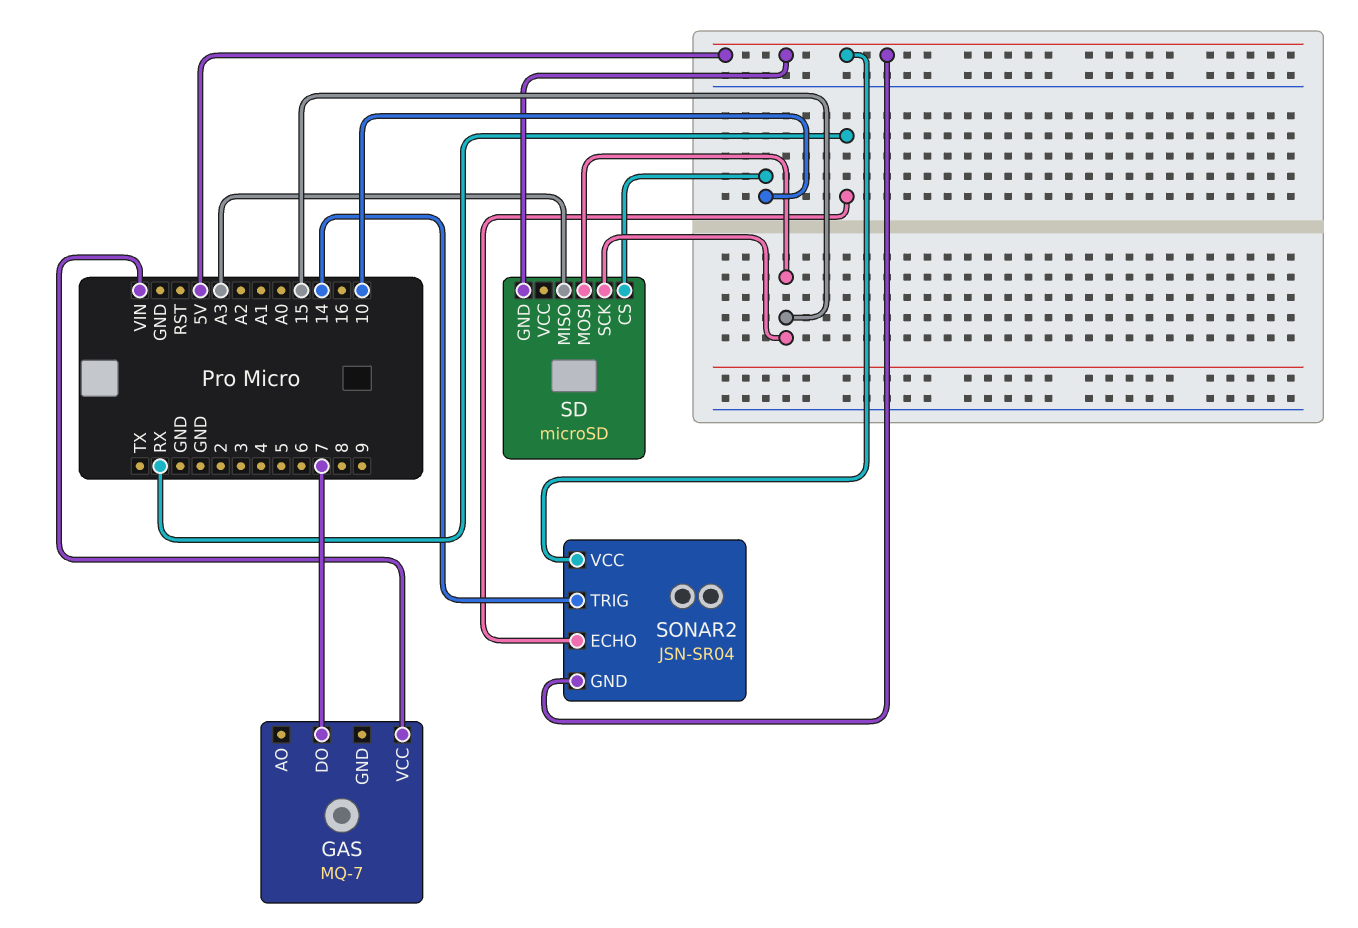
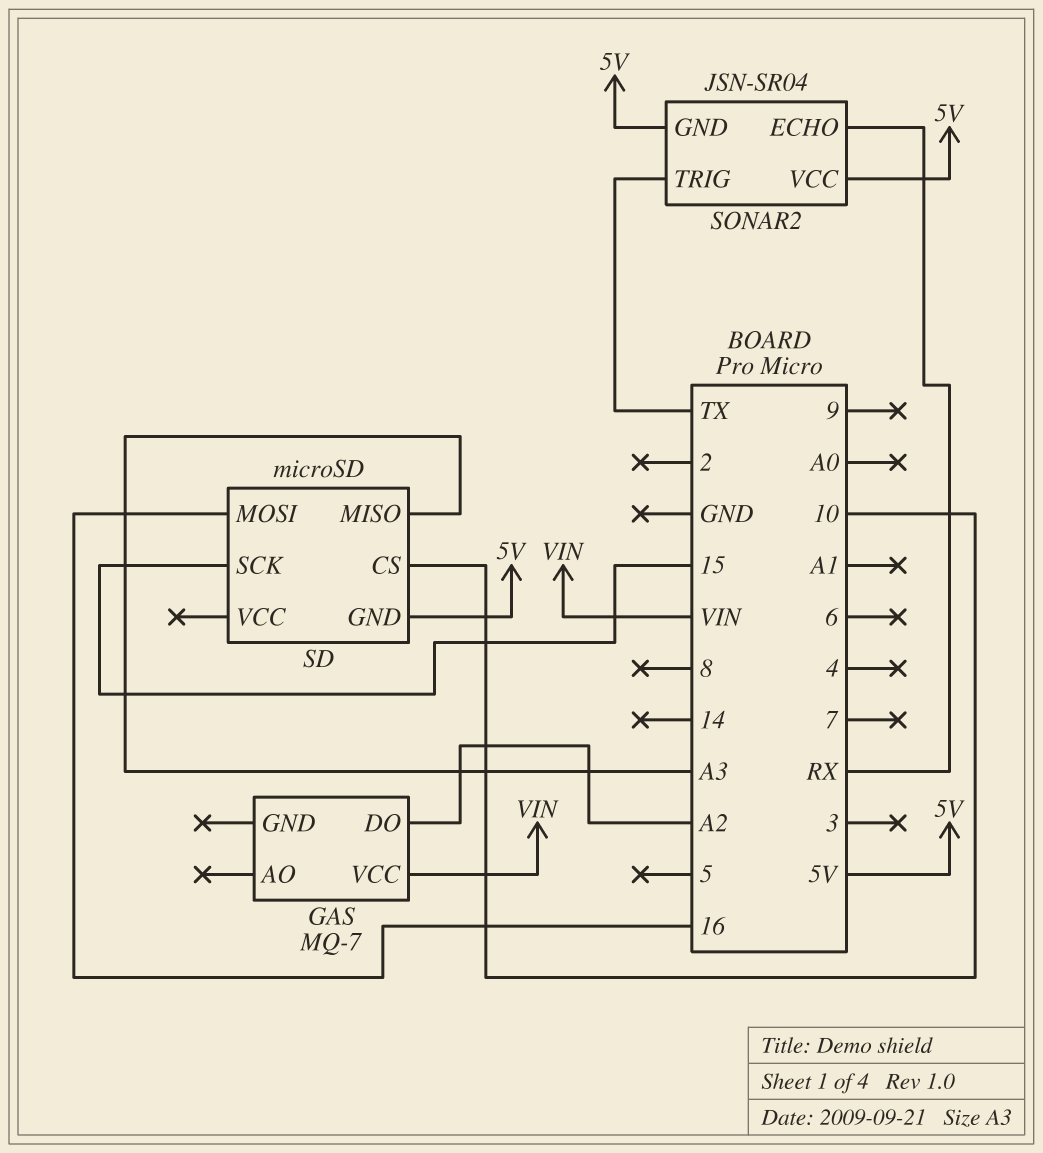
GAS pin DO: 7 -> A2
SD pin MOSI: 15 -> 16
SONAR2 pin TRIG: 14 -> TX

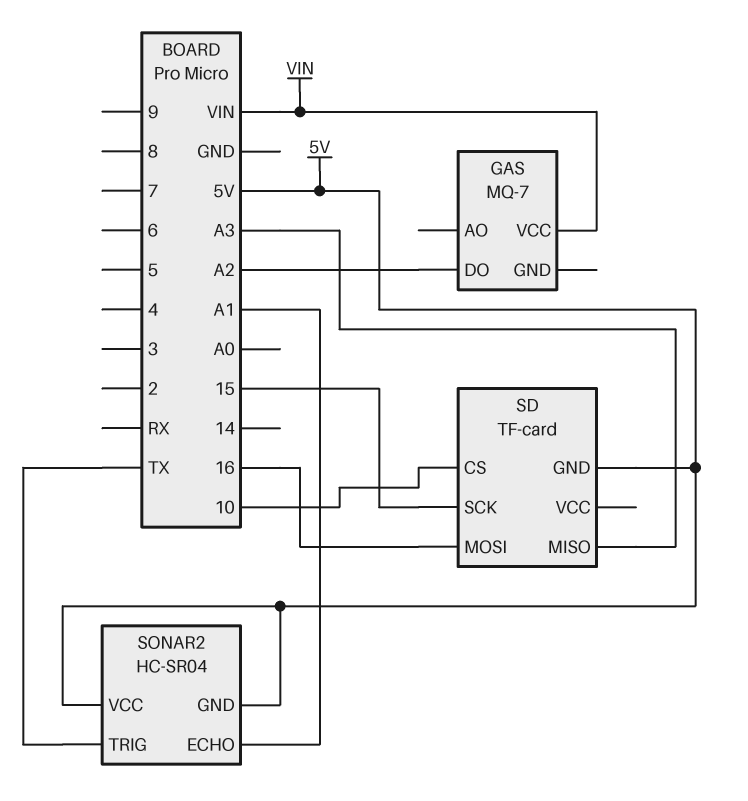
SD: microSD -> TF-card
SONAR2: JSN-SR04 -> HC-SR04
SONAR2 pin ECHO: RX -> A1

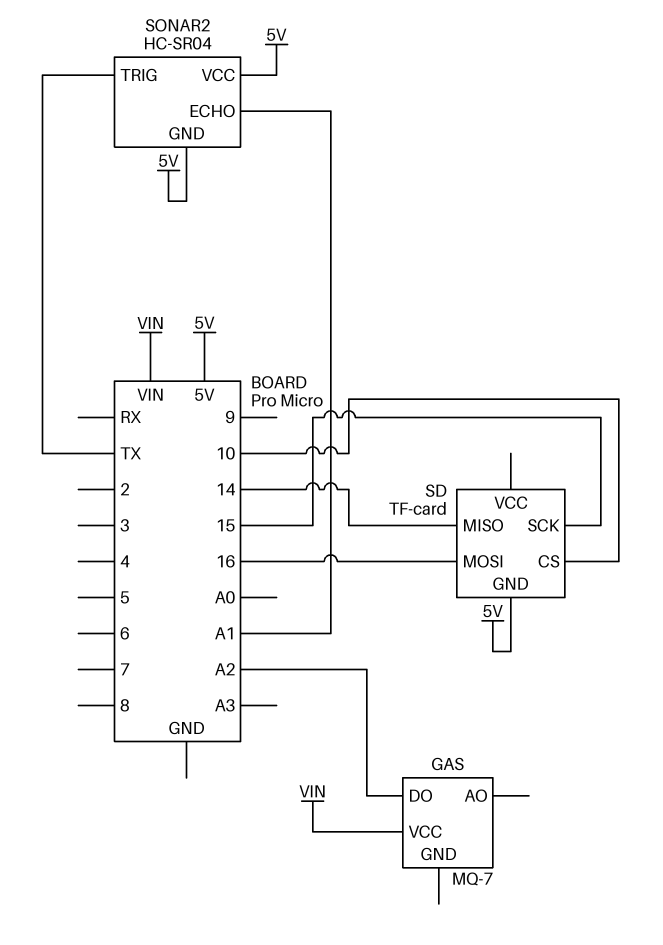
SD pin MISO: A3 -> 14

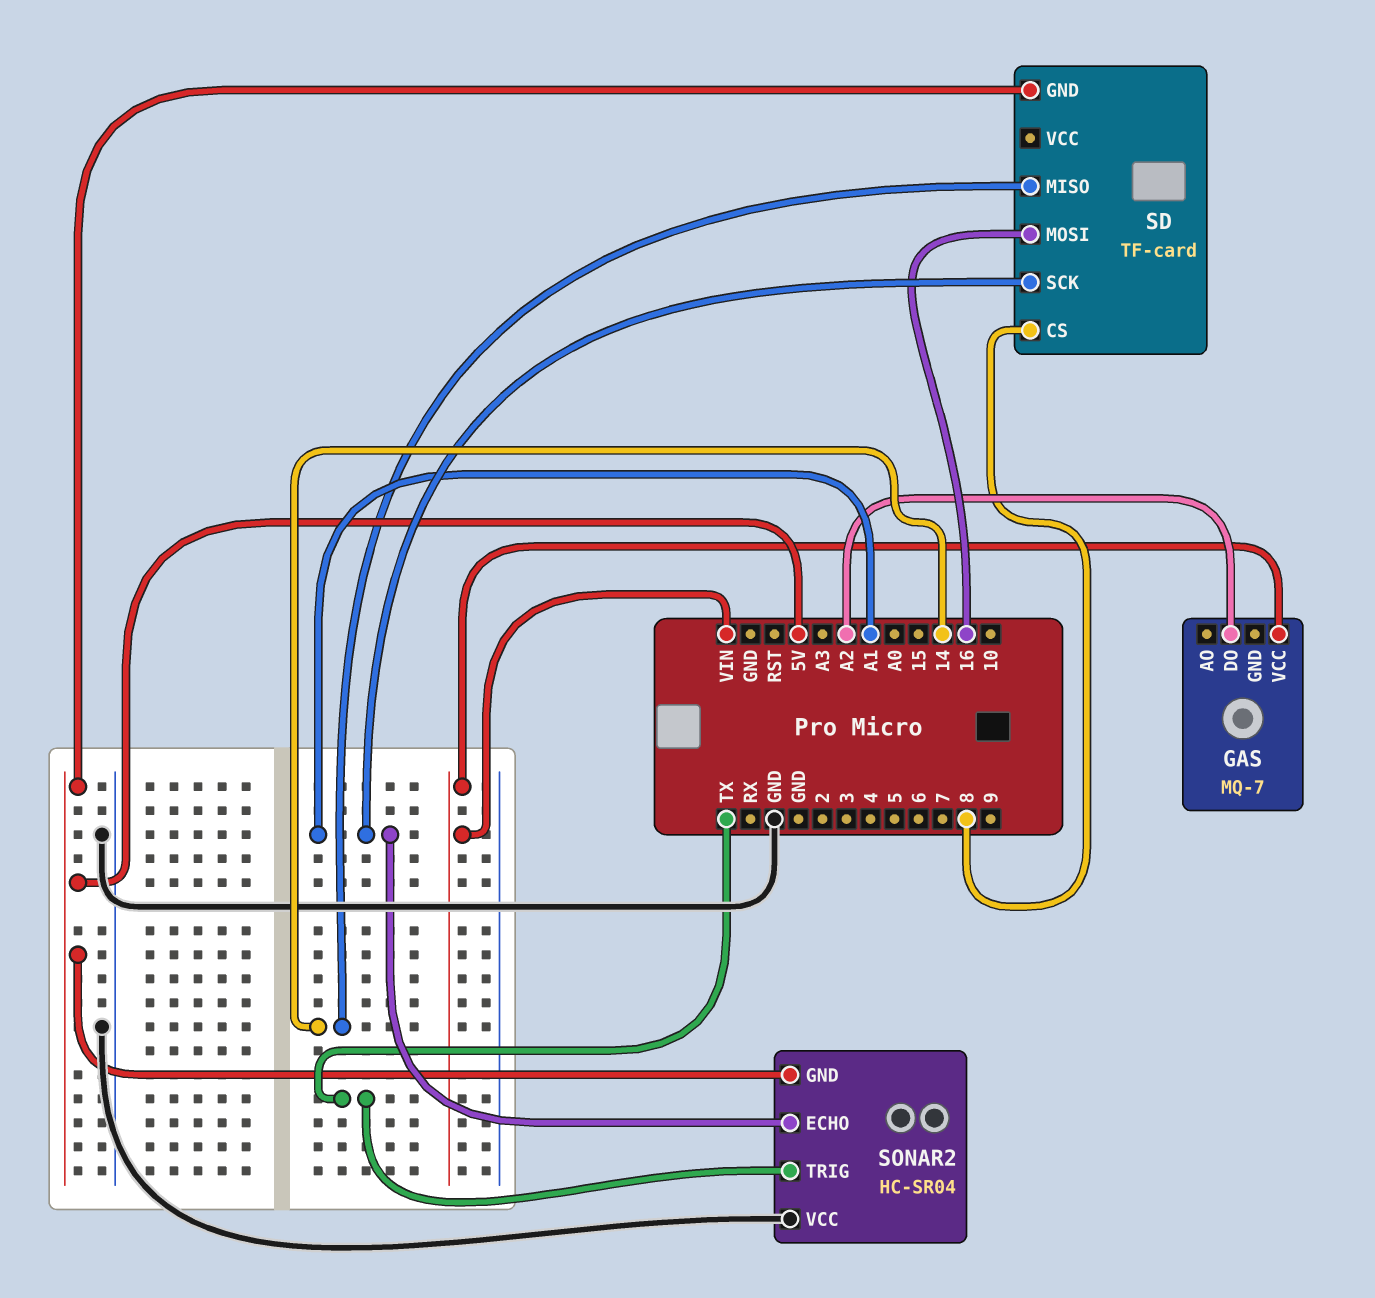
SD pin CS: 10 -> 8
SD pin SCK: 15 -> A1
SONAR2 pin VCC: 5V -> GND

